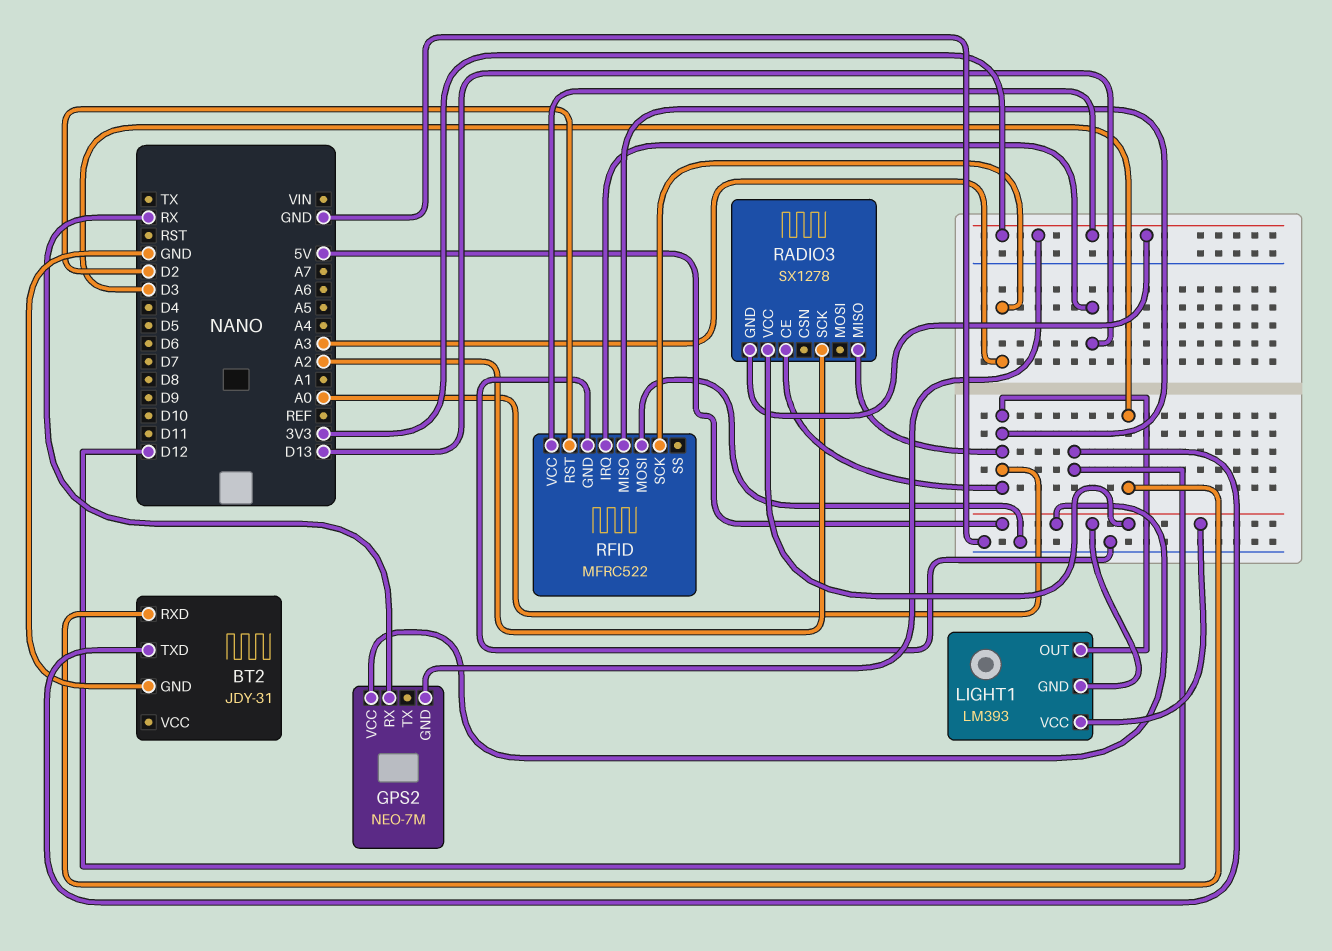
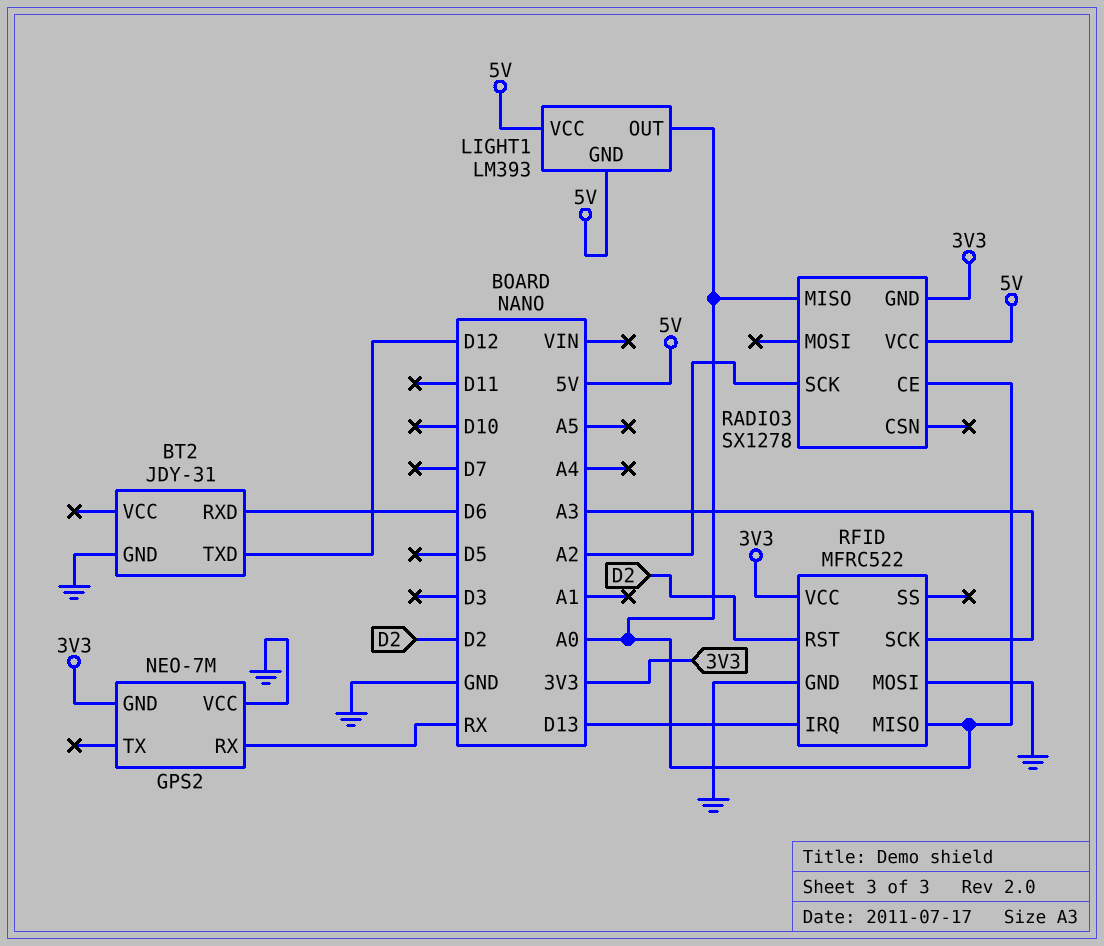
BT2 pin RXD: D3 -> D6
GPS2 pin VCC: 5V -> GND

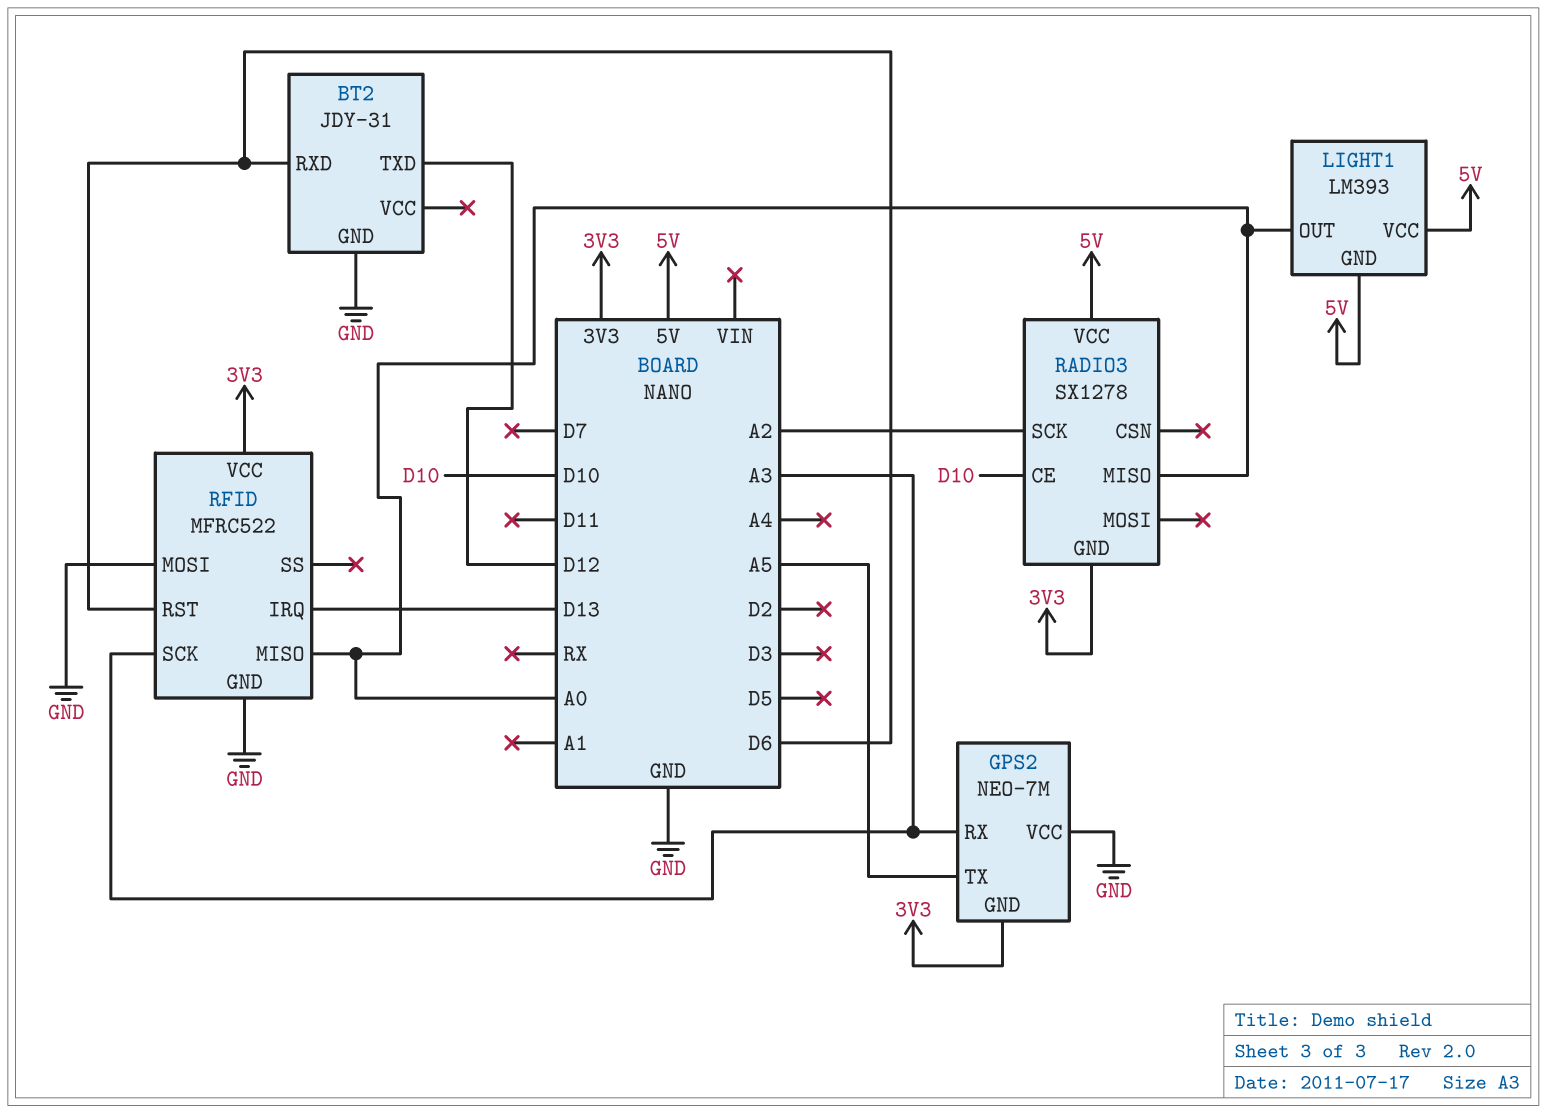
GPS2 pin RX: RX -> A3
GPS2 pin TX: none -> A5
RADIO3 pin CE: A0 -> D10
RFID pin RST: D2 -> D6

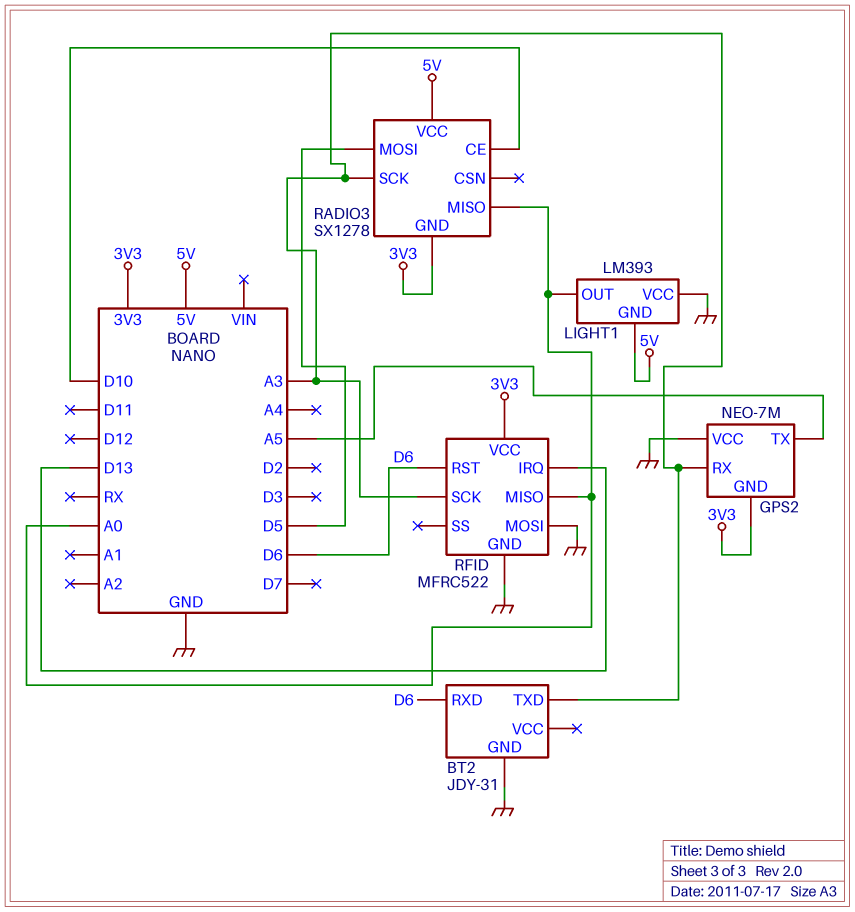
BT2 pin TXD: D12 -> A3
LIGHT1 pin VCC: 5V -> GND
RADIO3 pin MOSI: none -> D5
RADIO3 pin SCK: A2 -> A3

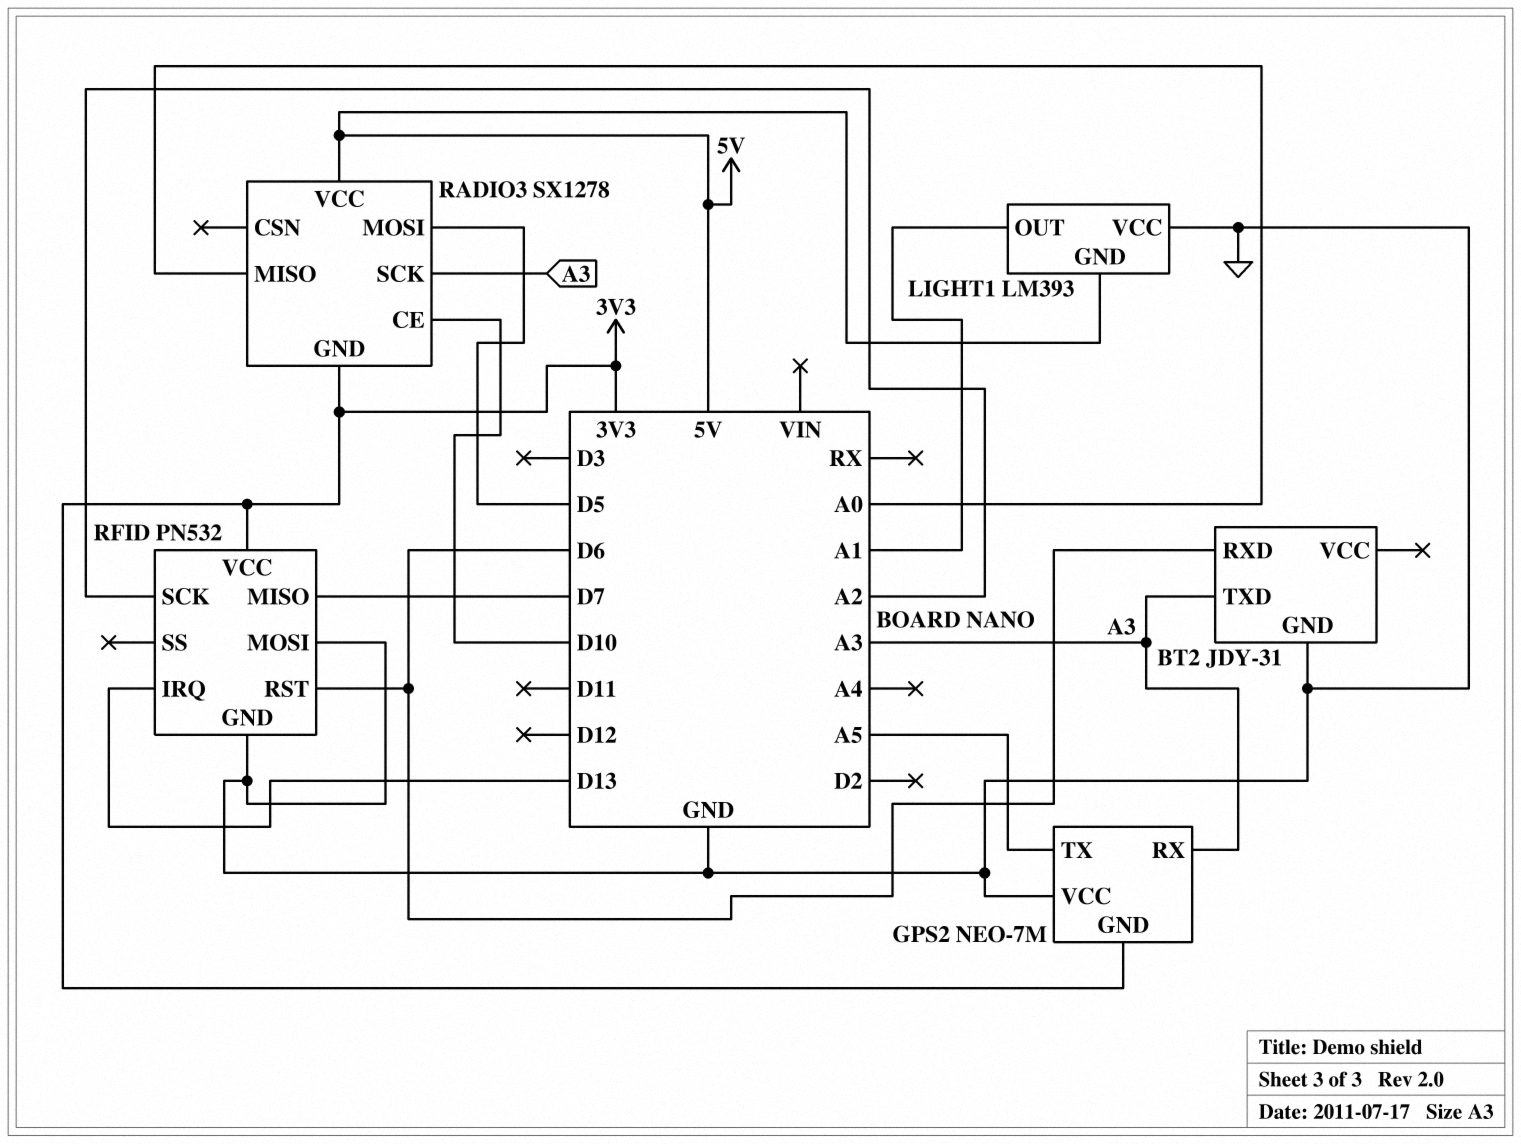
LIGHT1 pin OUT: A0 -> A1
RFID: MFRC522 -> PN532
RFID pin MISO: A0 -> D7
RFID pin SCK: A3 -> A2

